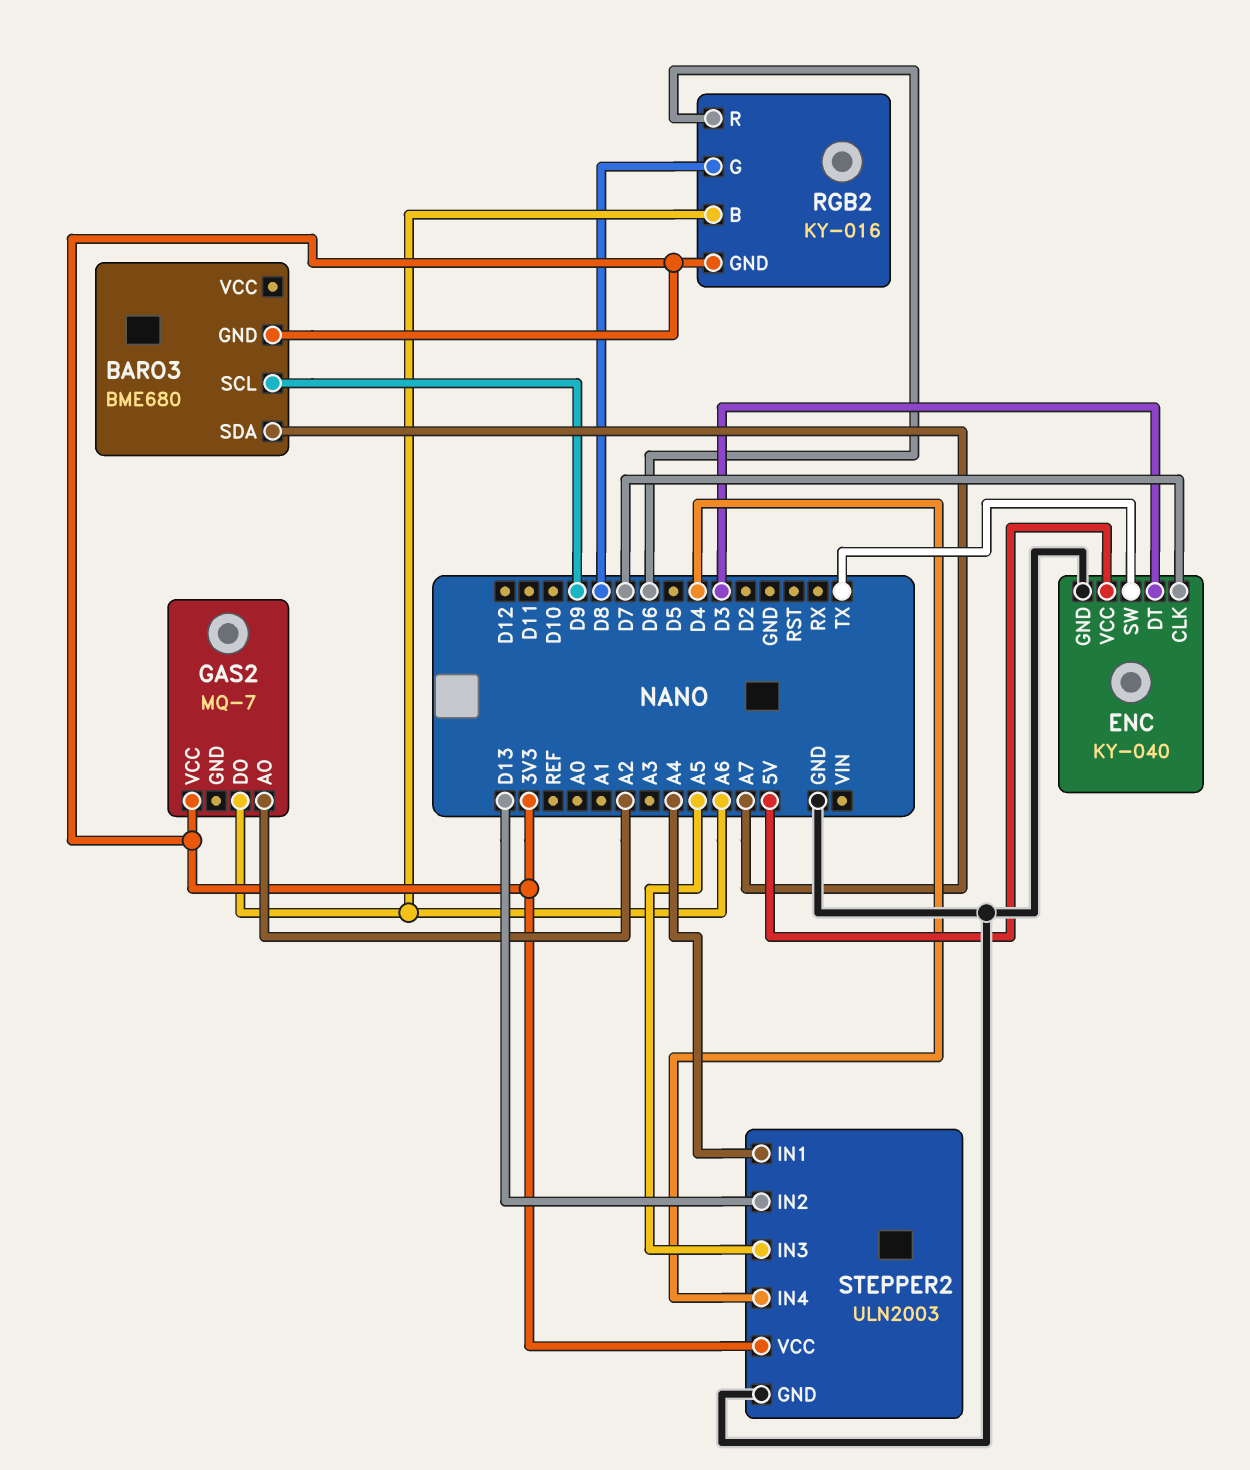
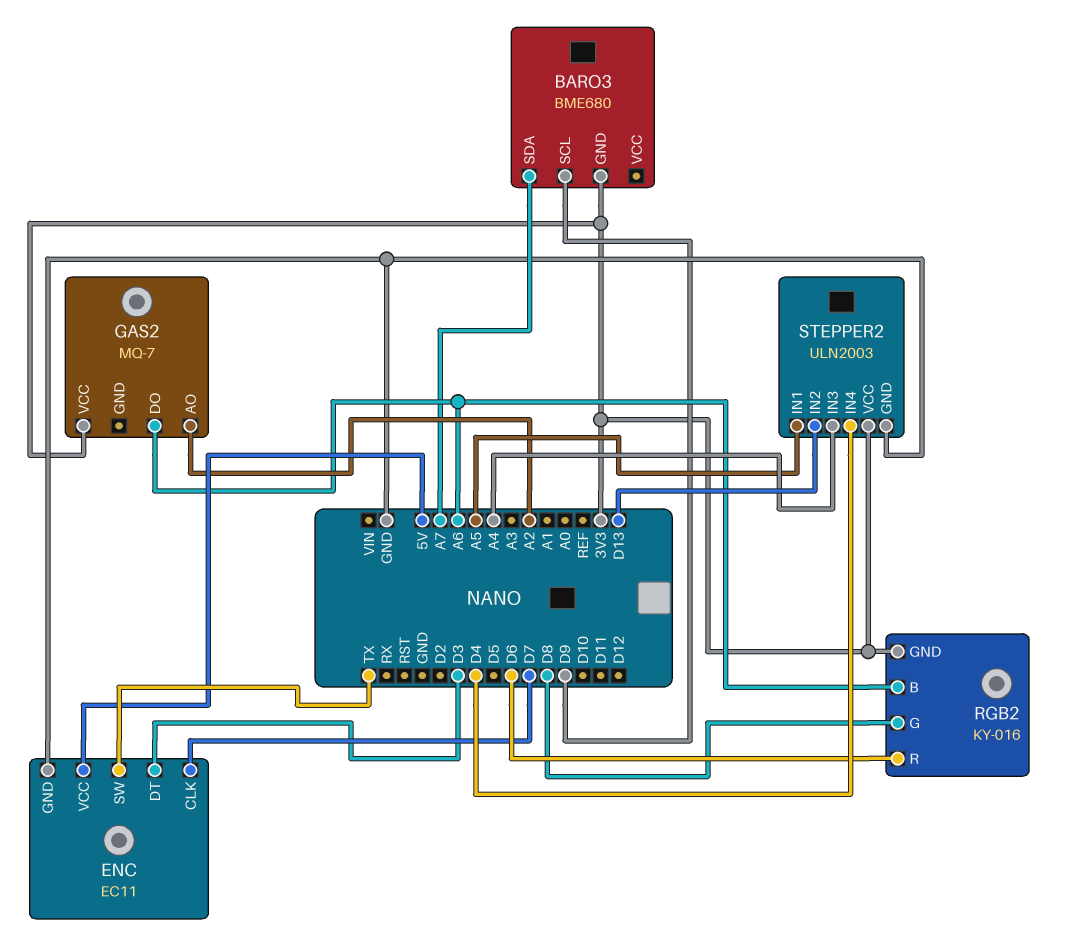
ENC: KY-040 -> EC11
STEPPER2 pin IN1: A4 -> A5
STEPPER2 pin IN3: A5 -> A4

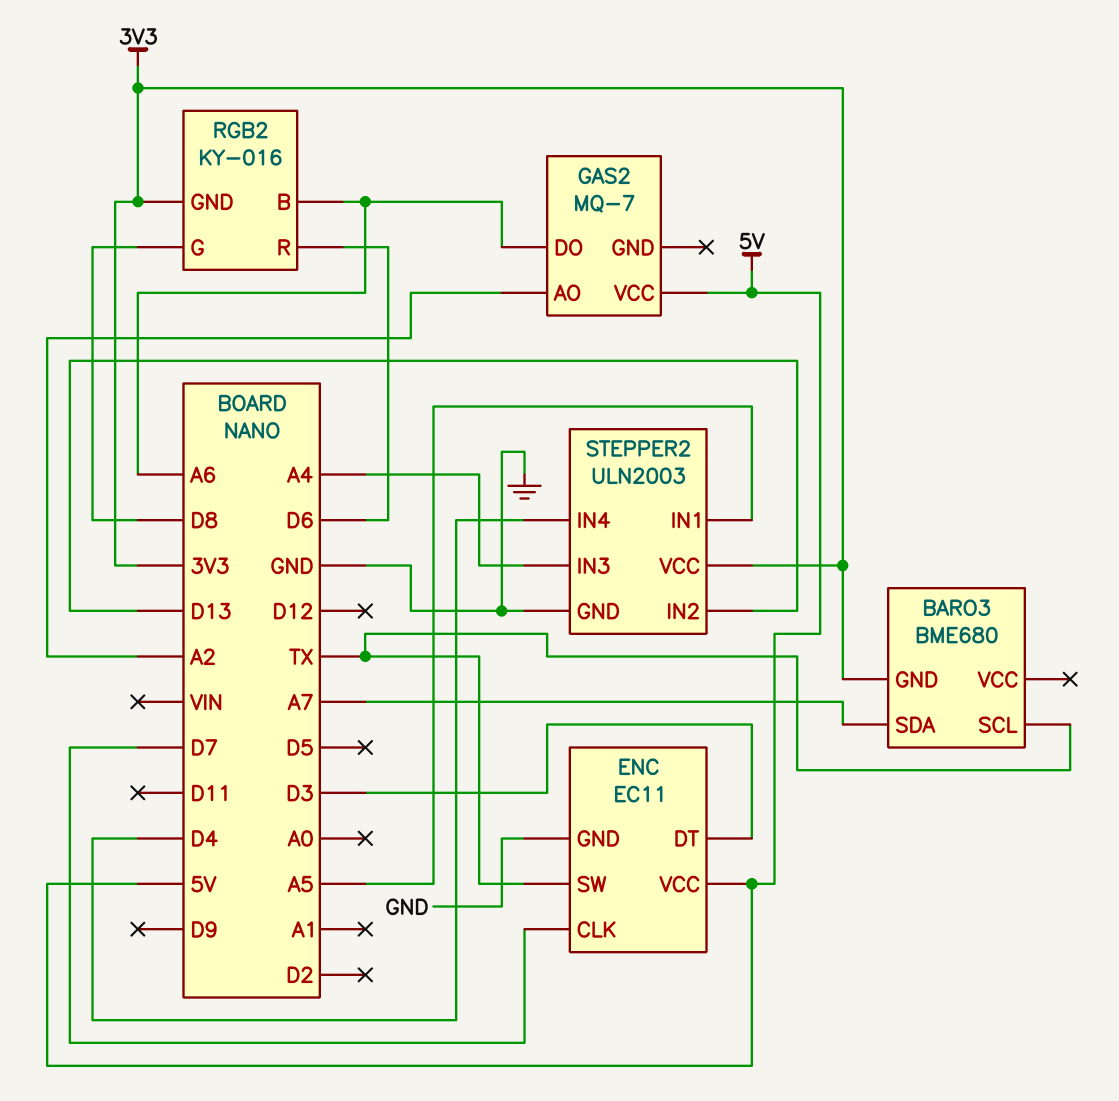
BARO3 pin SCL: D9 -> TX
GAS2 pin VCC: 3V3 -> 5V

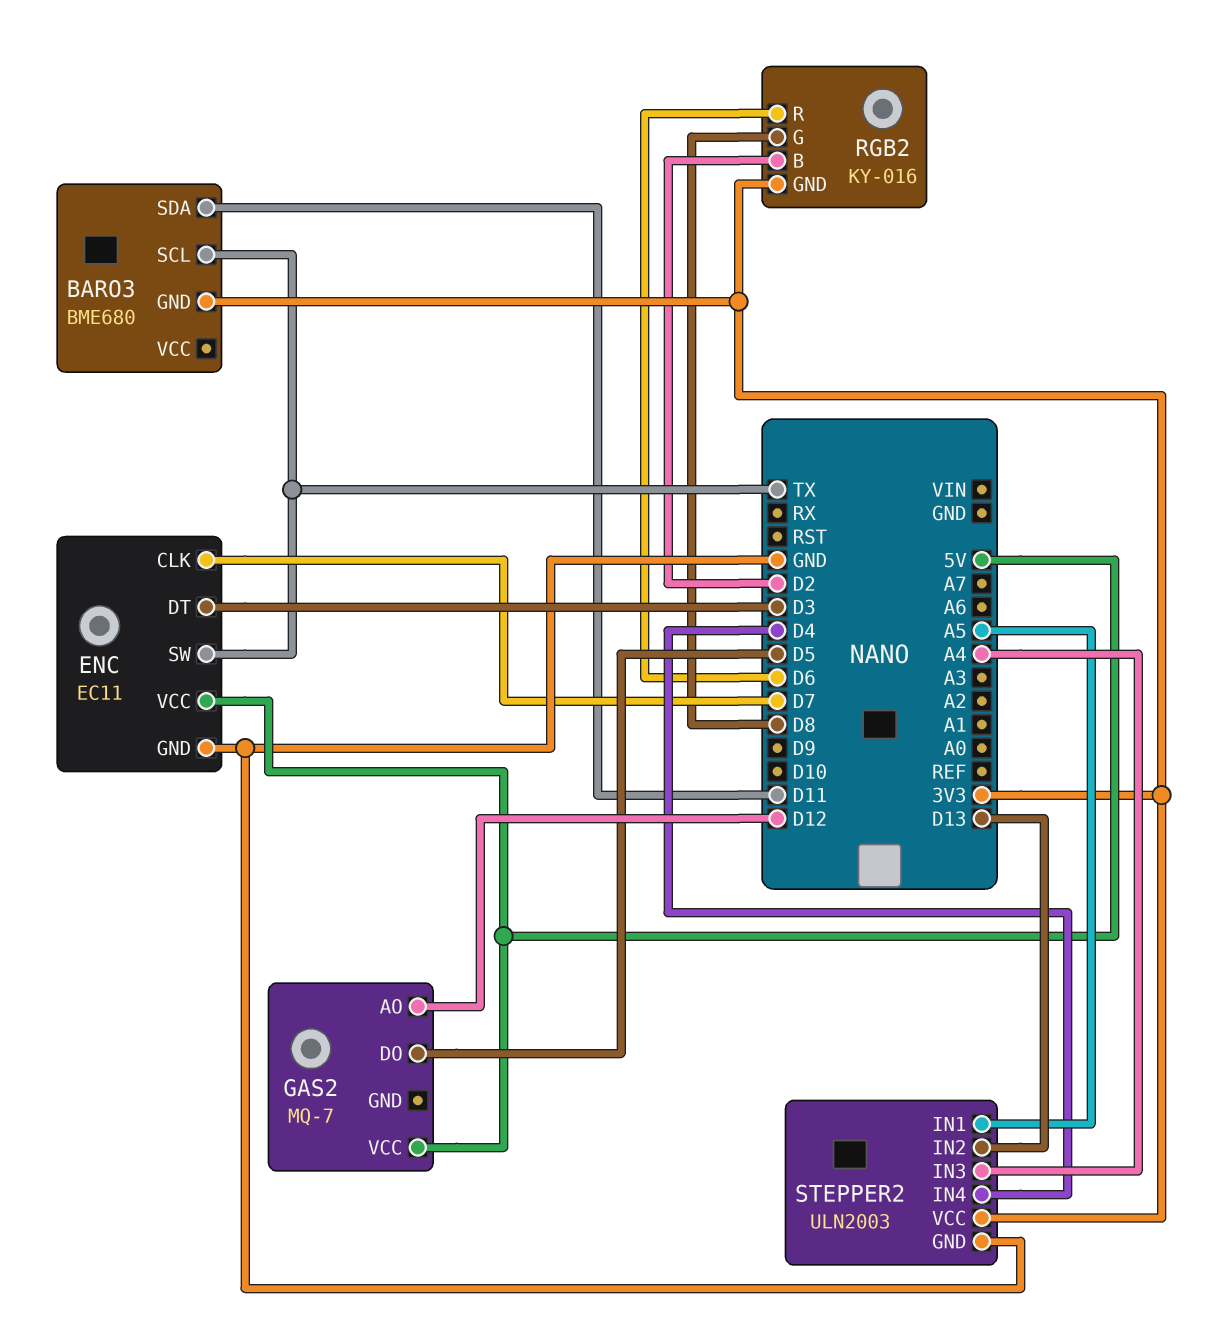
BARO3 pin SDA: A7 -> D11
GAS2 pin AO: A2 -> D12
GAS2 pin DO: A6 -> D5
RGB2 pin B: A6 -> D2

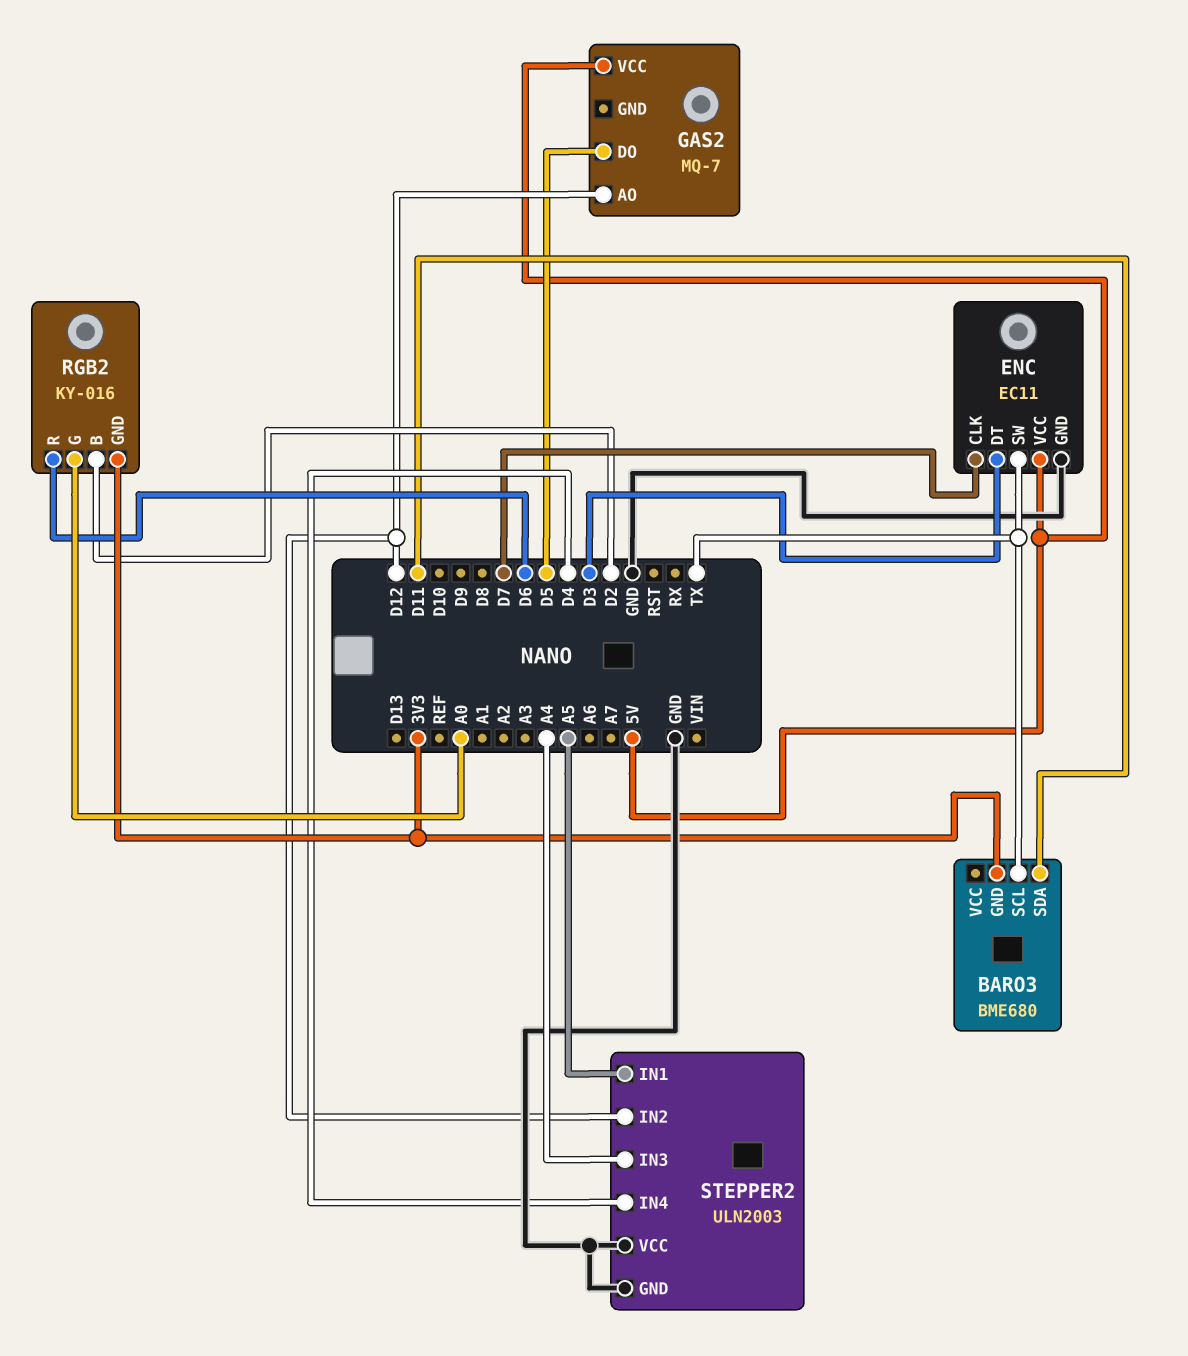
RGB2 pin G: D8 -> A0
STEPPER2 pin IN2: D13 -> D12
STEPPER2 pin VCC: 3V3 -> GND

